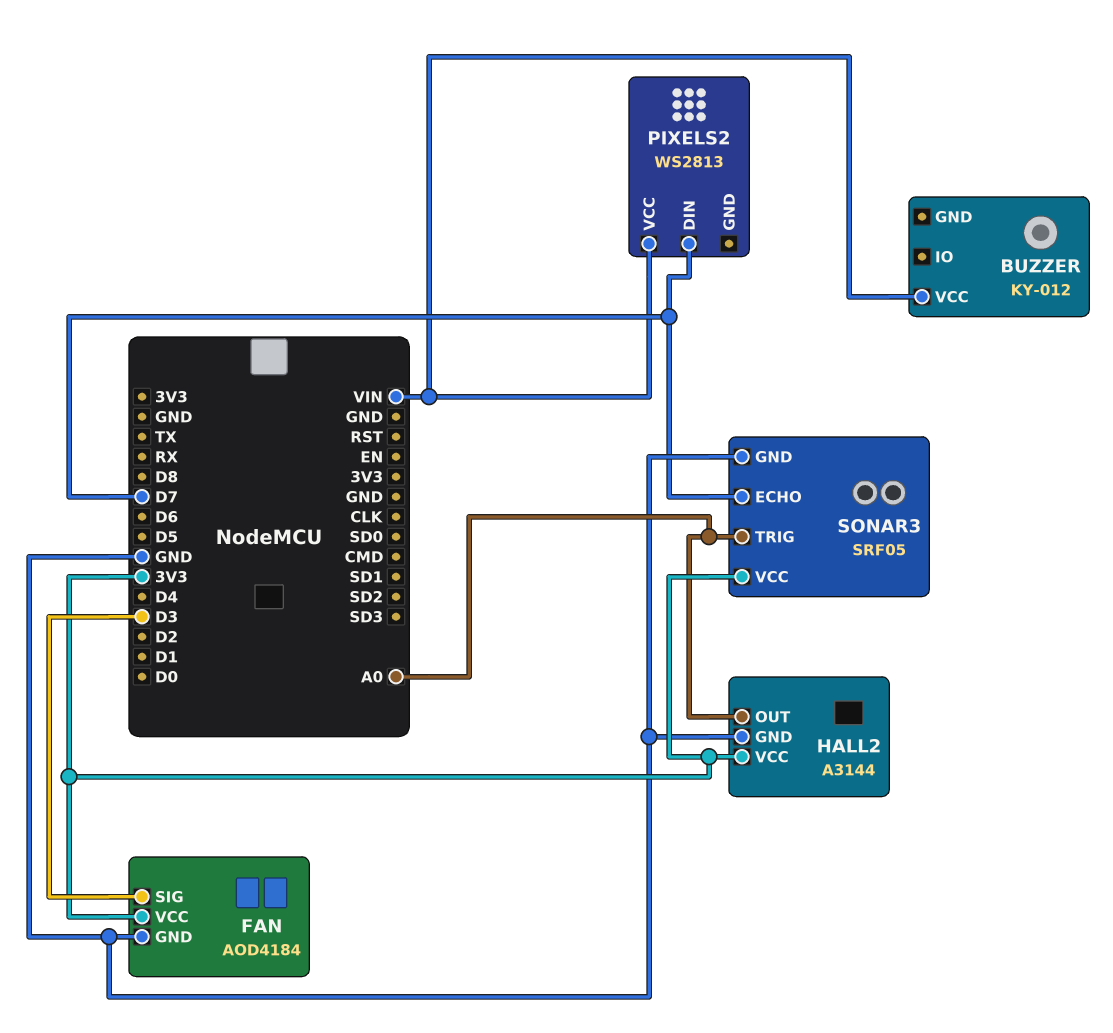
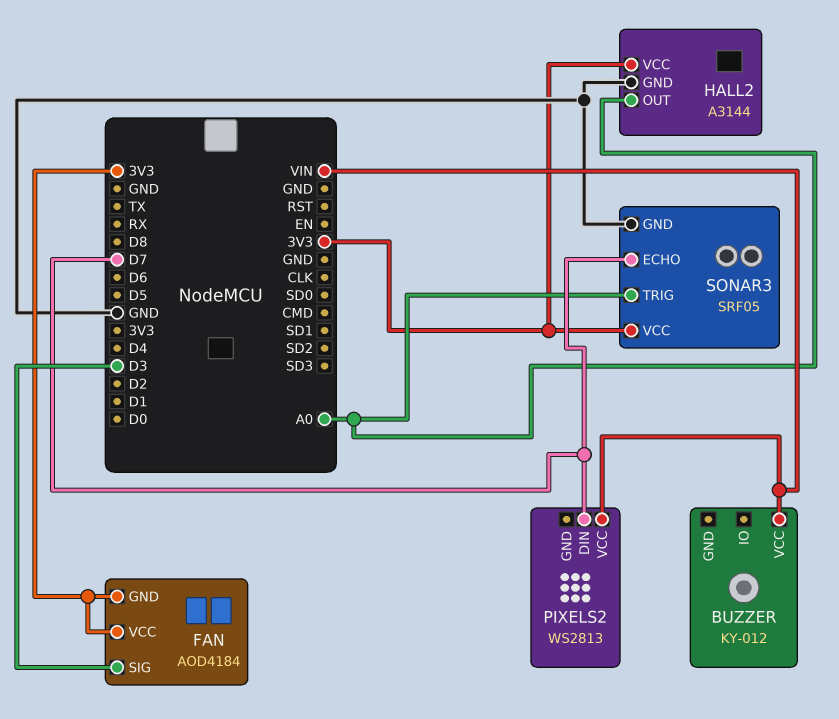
FAN pin GND: GND -> 3V3

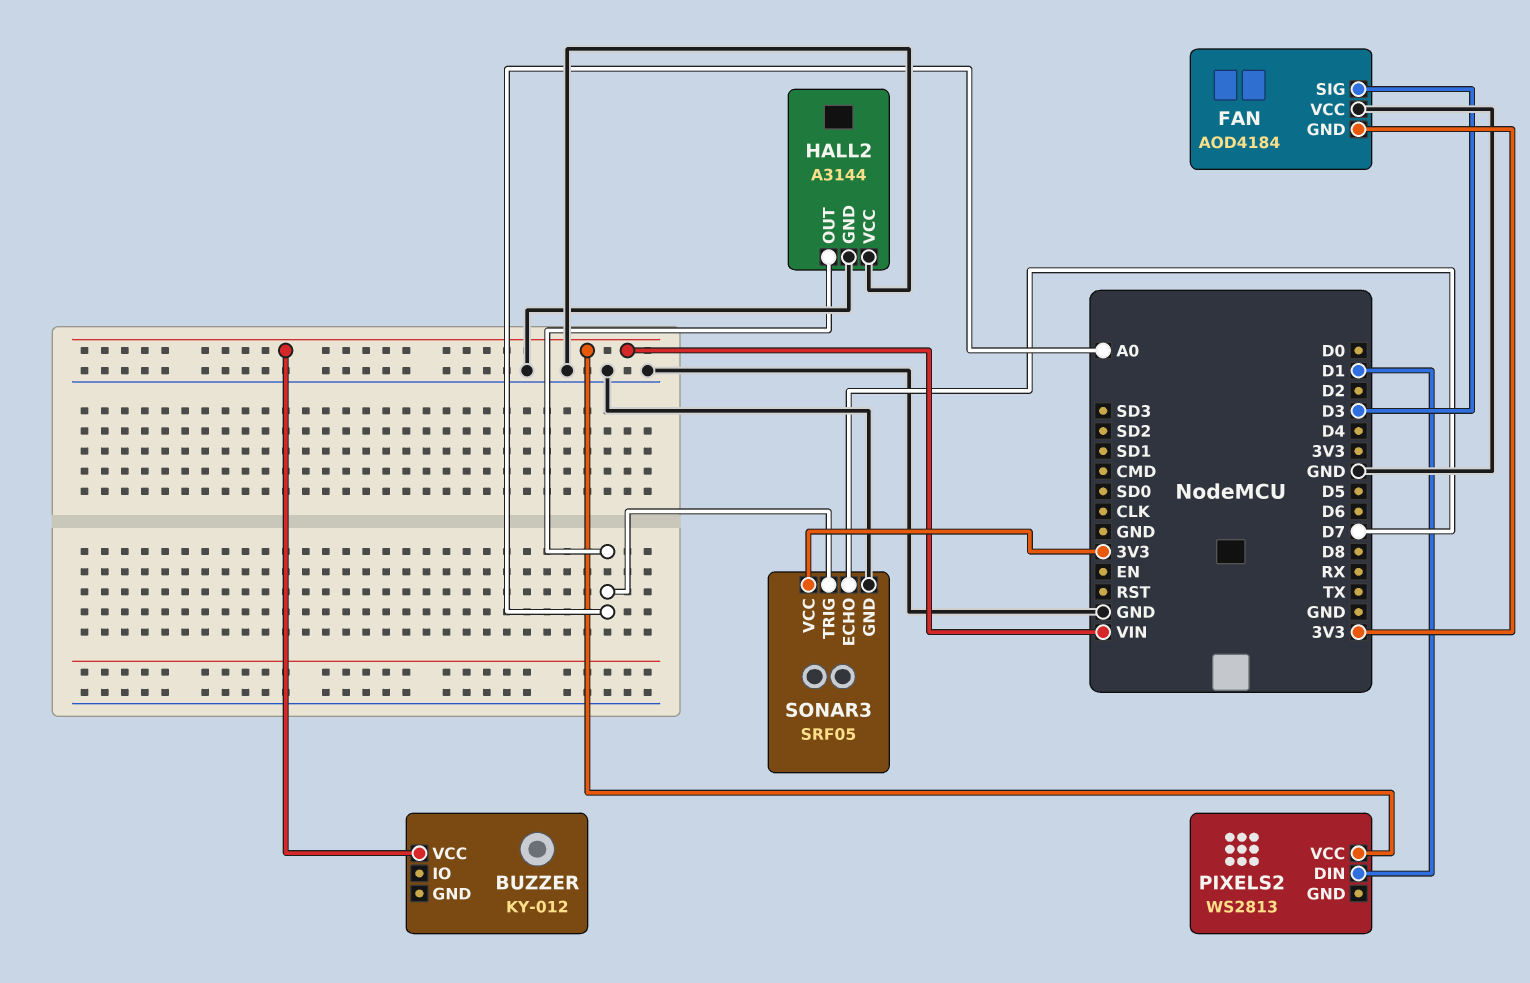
FAN pin VCC: 3V3 -> GND
HALL2 pin VCC: 3V3 -> GND
PIXELS2 pin DIN: D7 -> D1

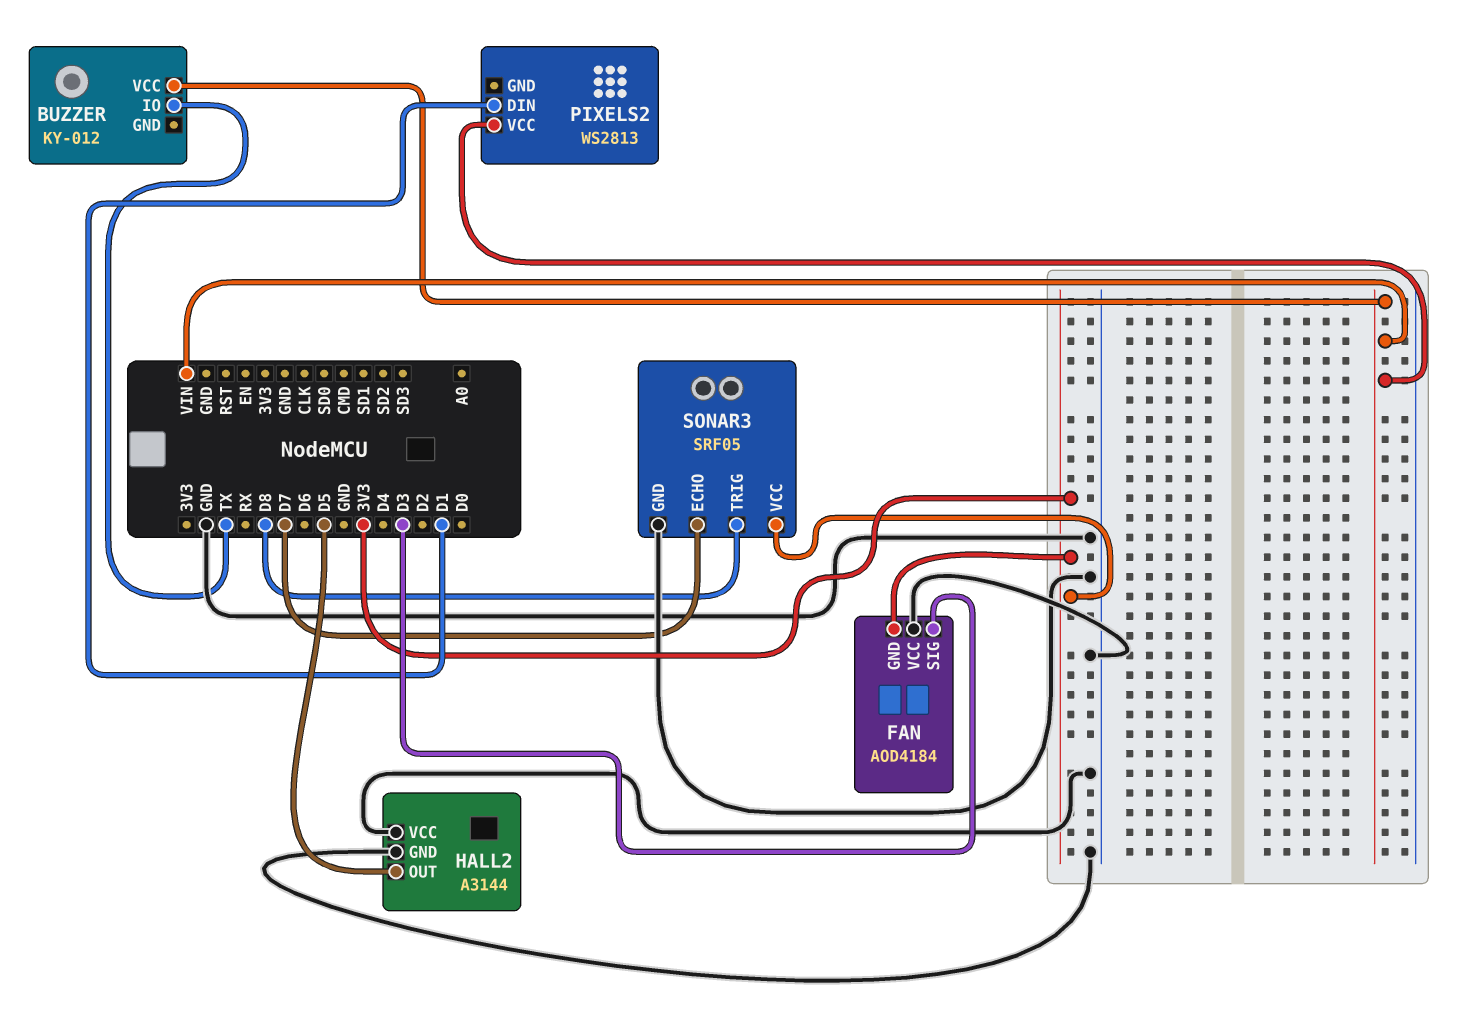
BUZZER pin IO: none -> TX
HALL2 pin OUT: A0 -> D5
SONAR3 pin TRIG: A0 -> D8

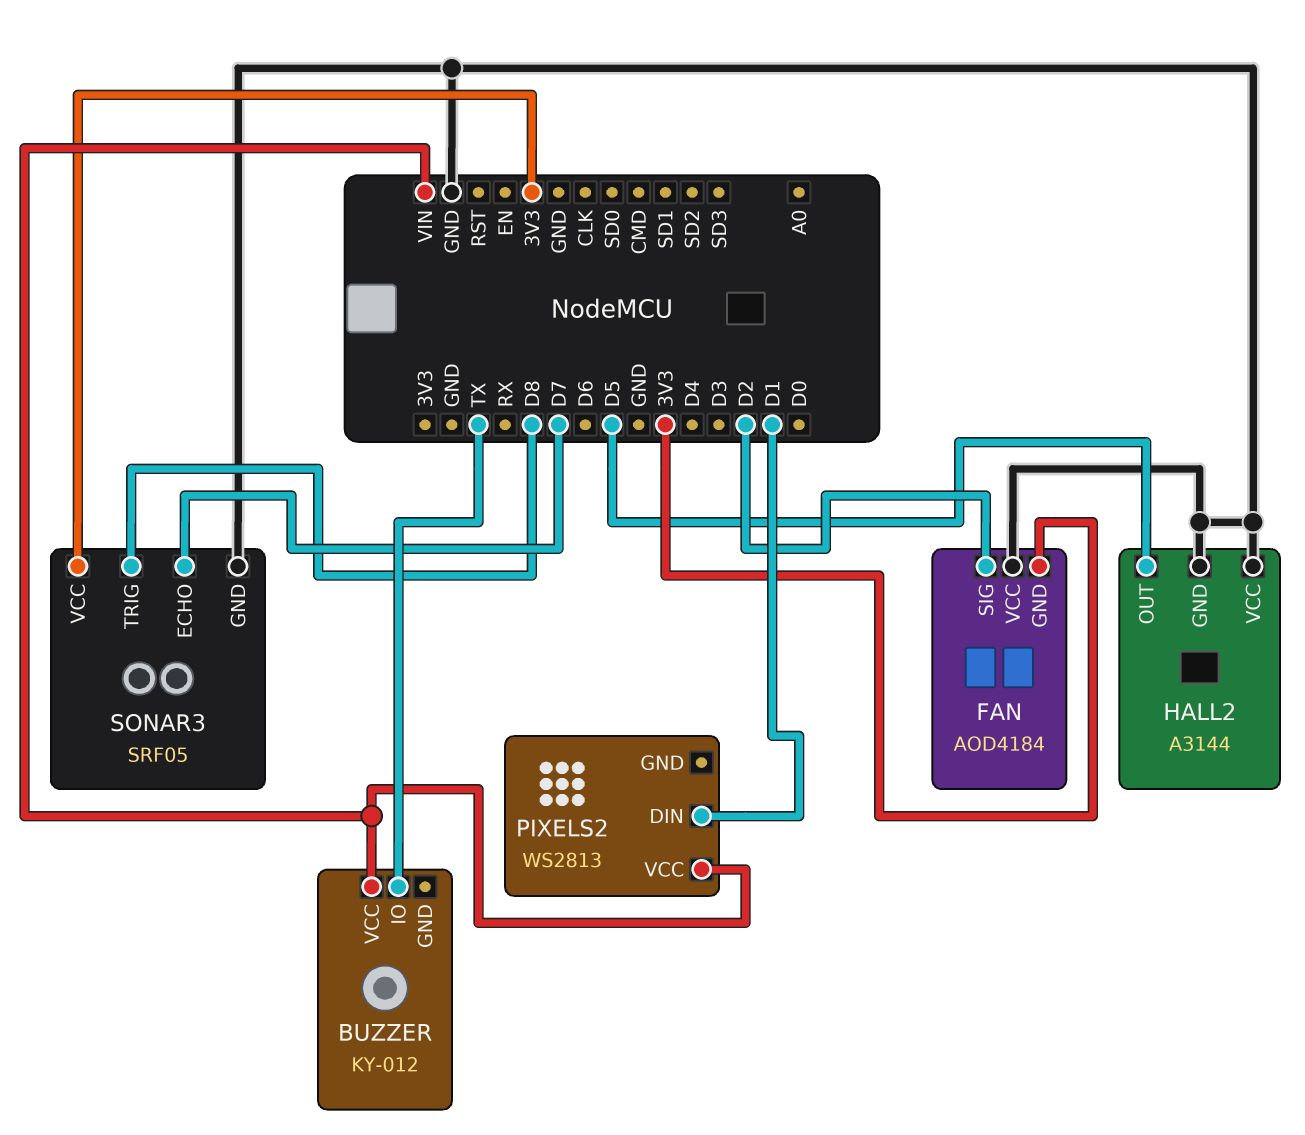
FAN pin SIG: D3 -> D2

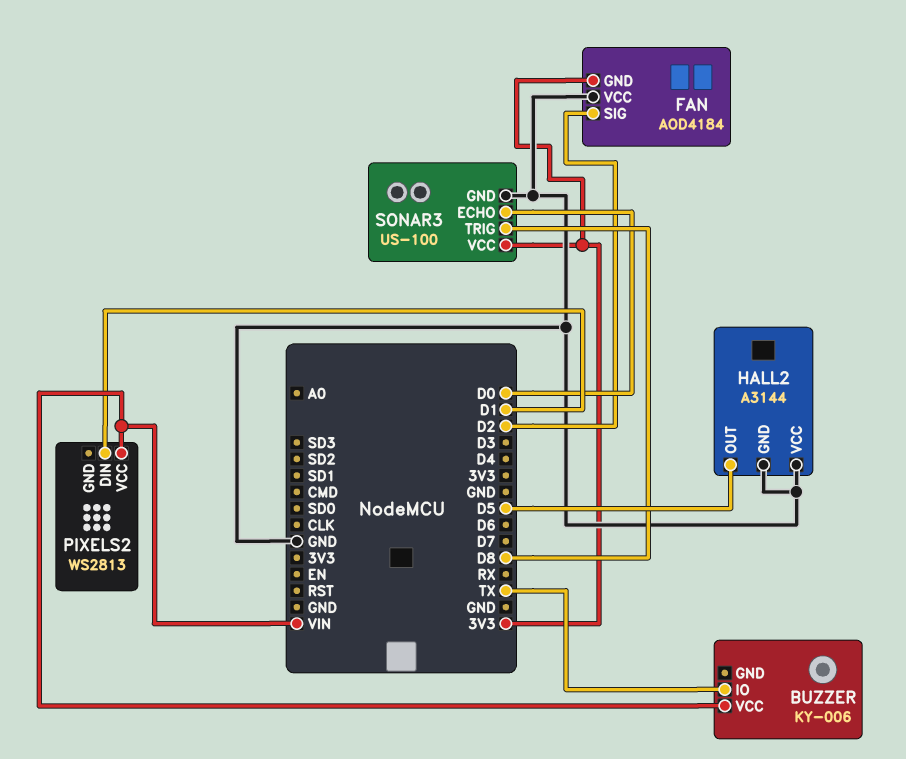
BUZZER: KY-012 -> KY-006
SONAR3: SRF05 -> US-100
SONAR3 pin ECHO: D7 -> D0

